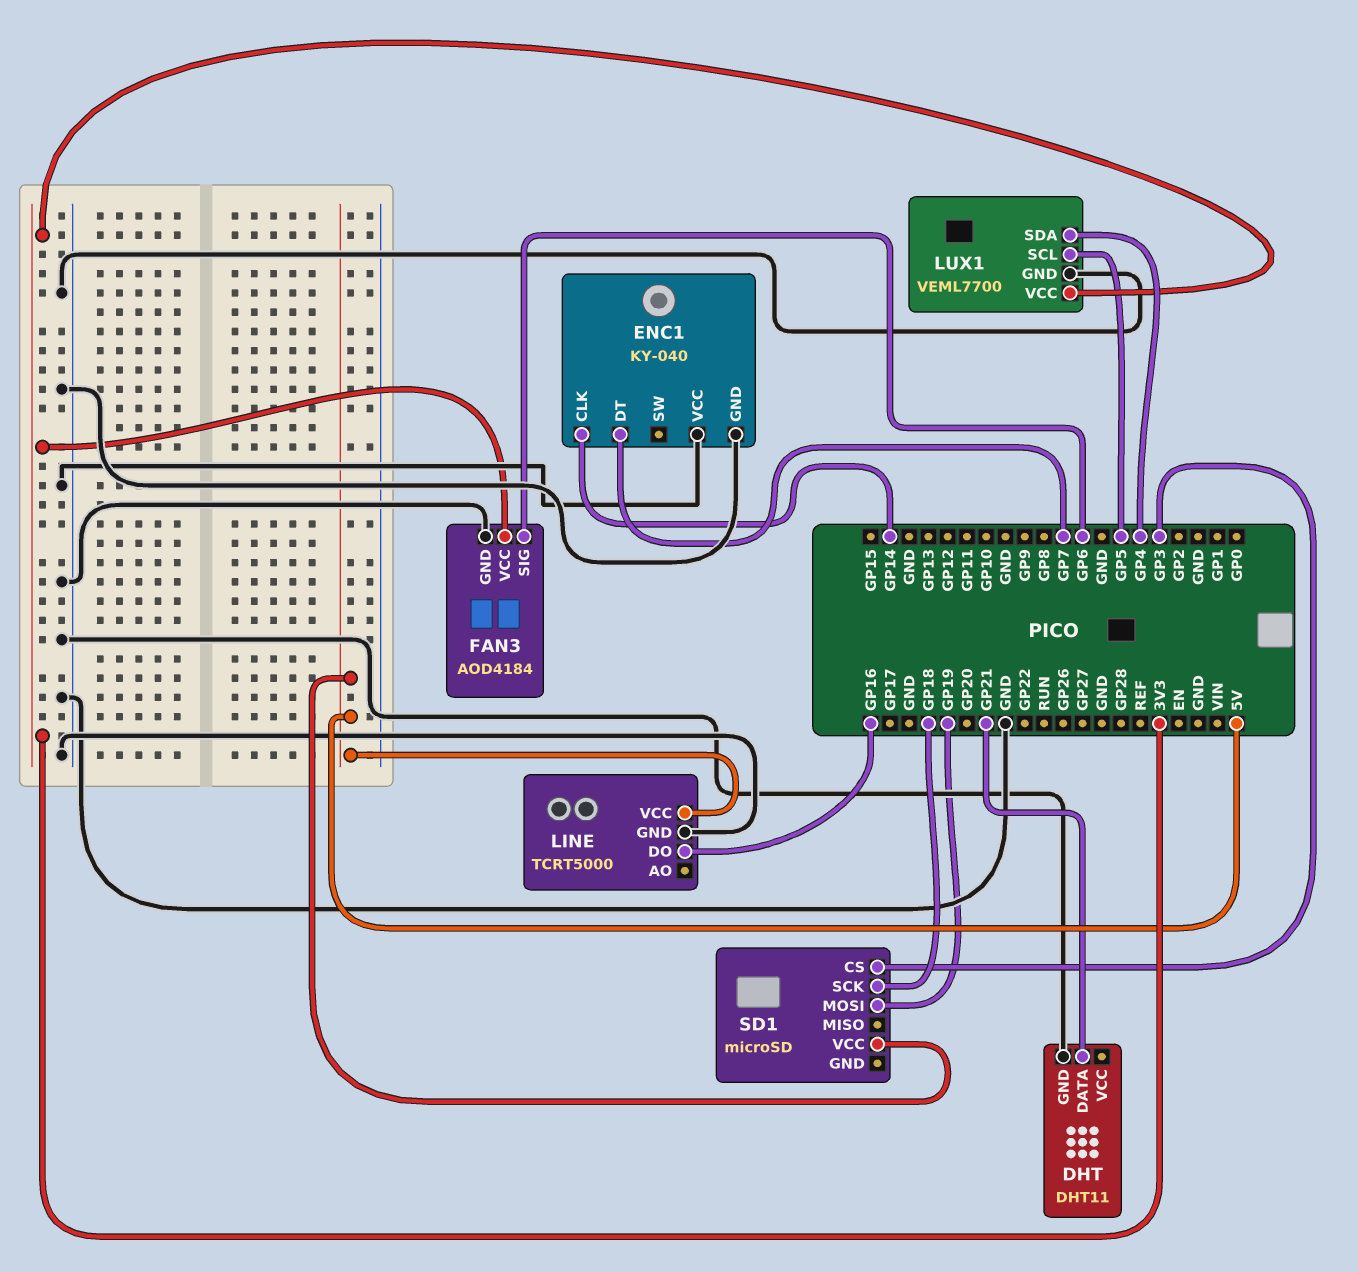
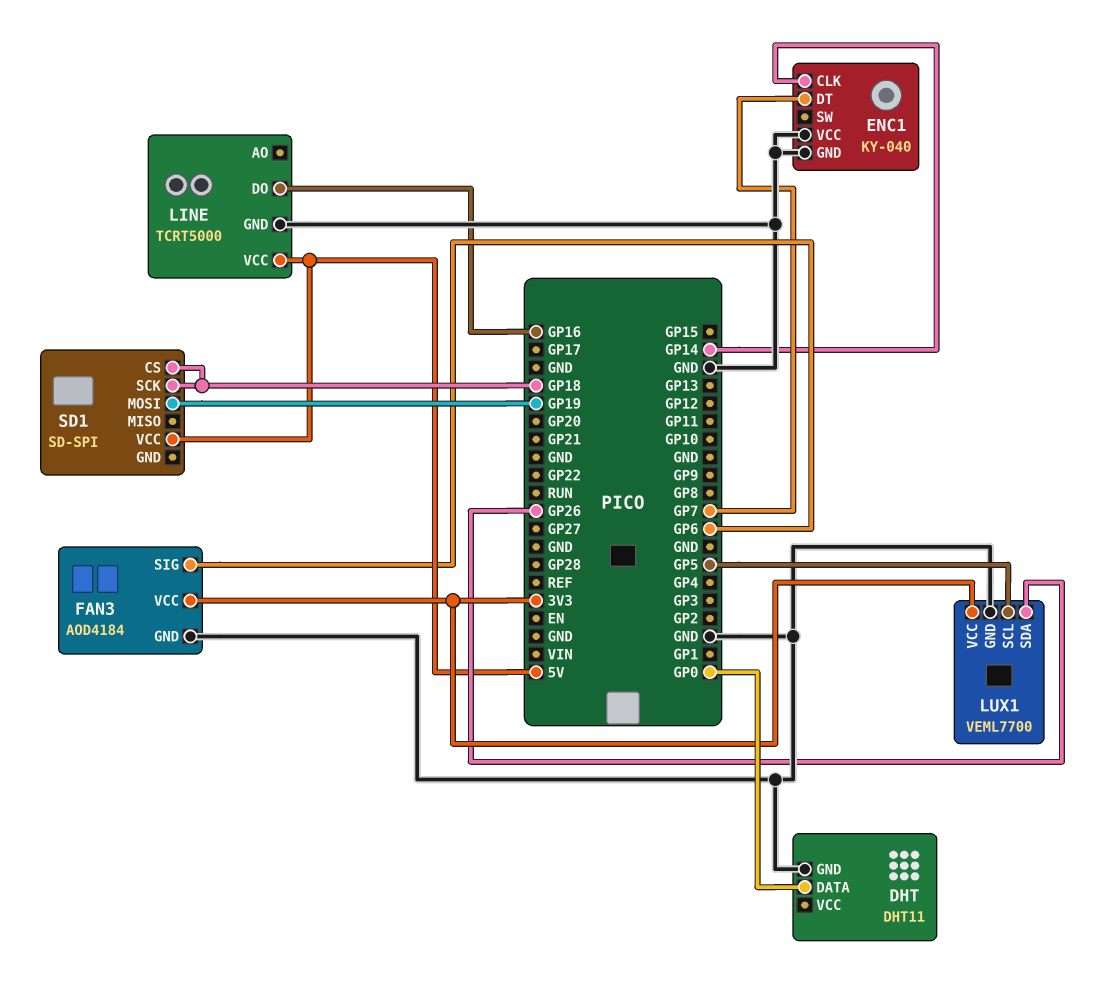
DHT pin DATA: GP21 -> GP0
LUX1 pin SDA: GP4 -> GP26
SD1: microSD -> SD-SPI
SD1 pin CS: GP3 -> GP18

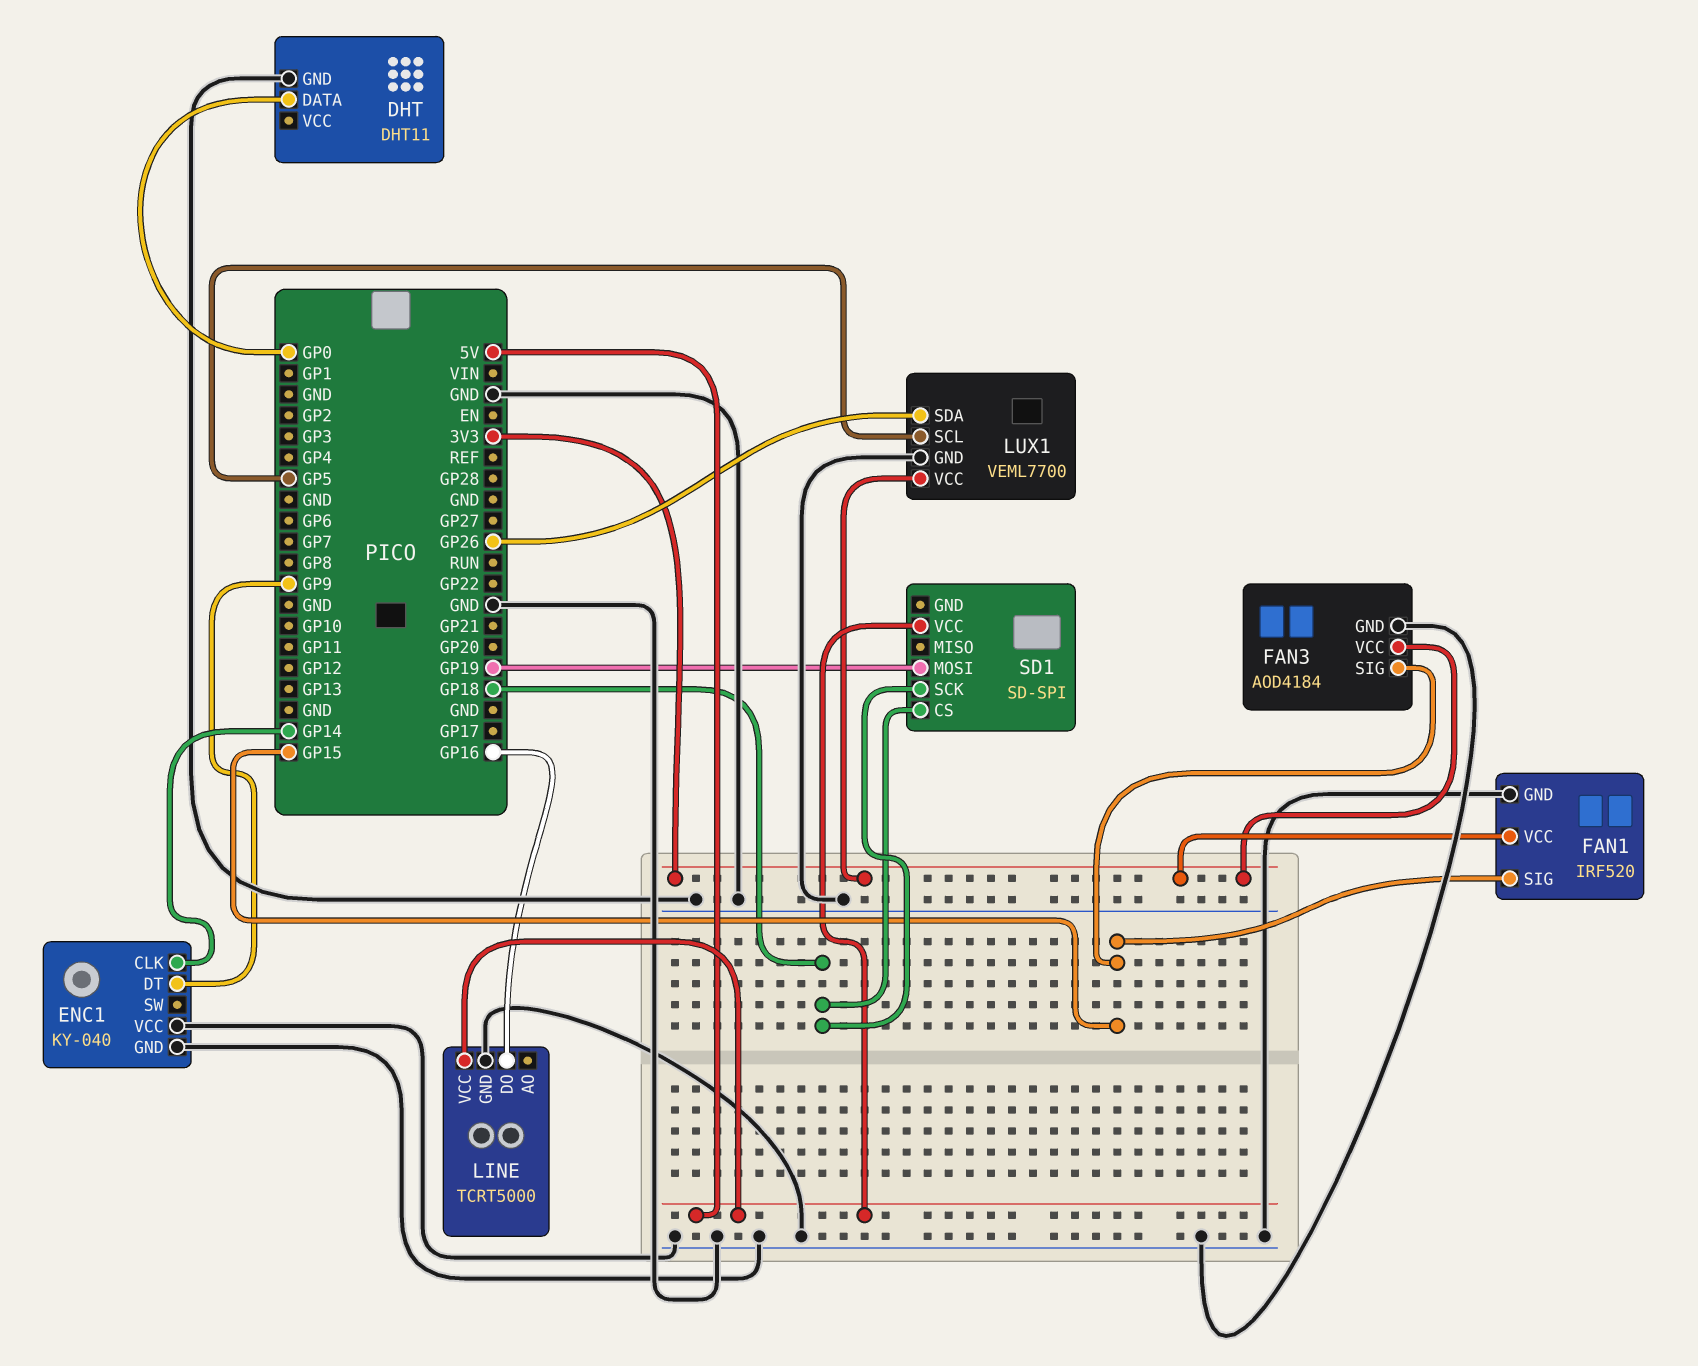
ENC1 pin DT: GP7 -> GP9
FAN1: none -> IRF520
FAN1 pin GND: none -> GND
FAN1 pin SIG: none -> GP15
FAN1 pin VCC: none -> 3V3
FAN3 pin SIG: GP6 -> GP15

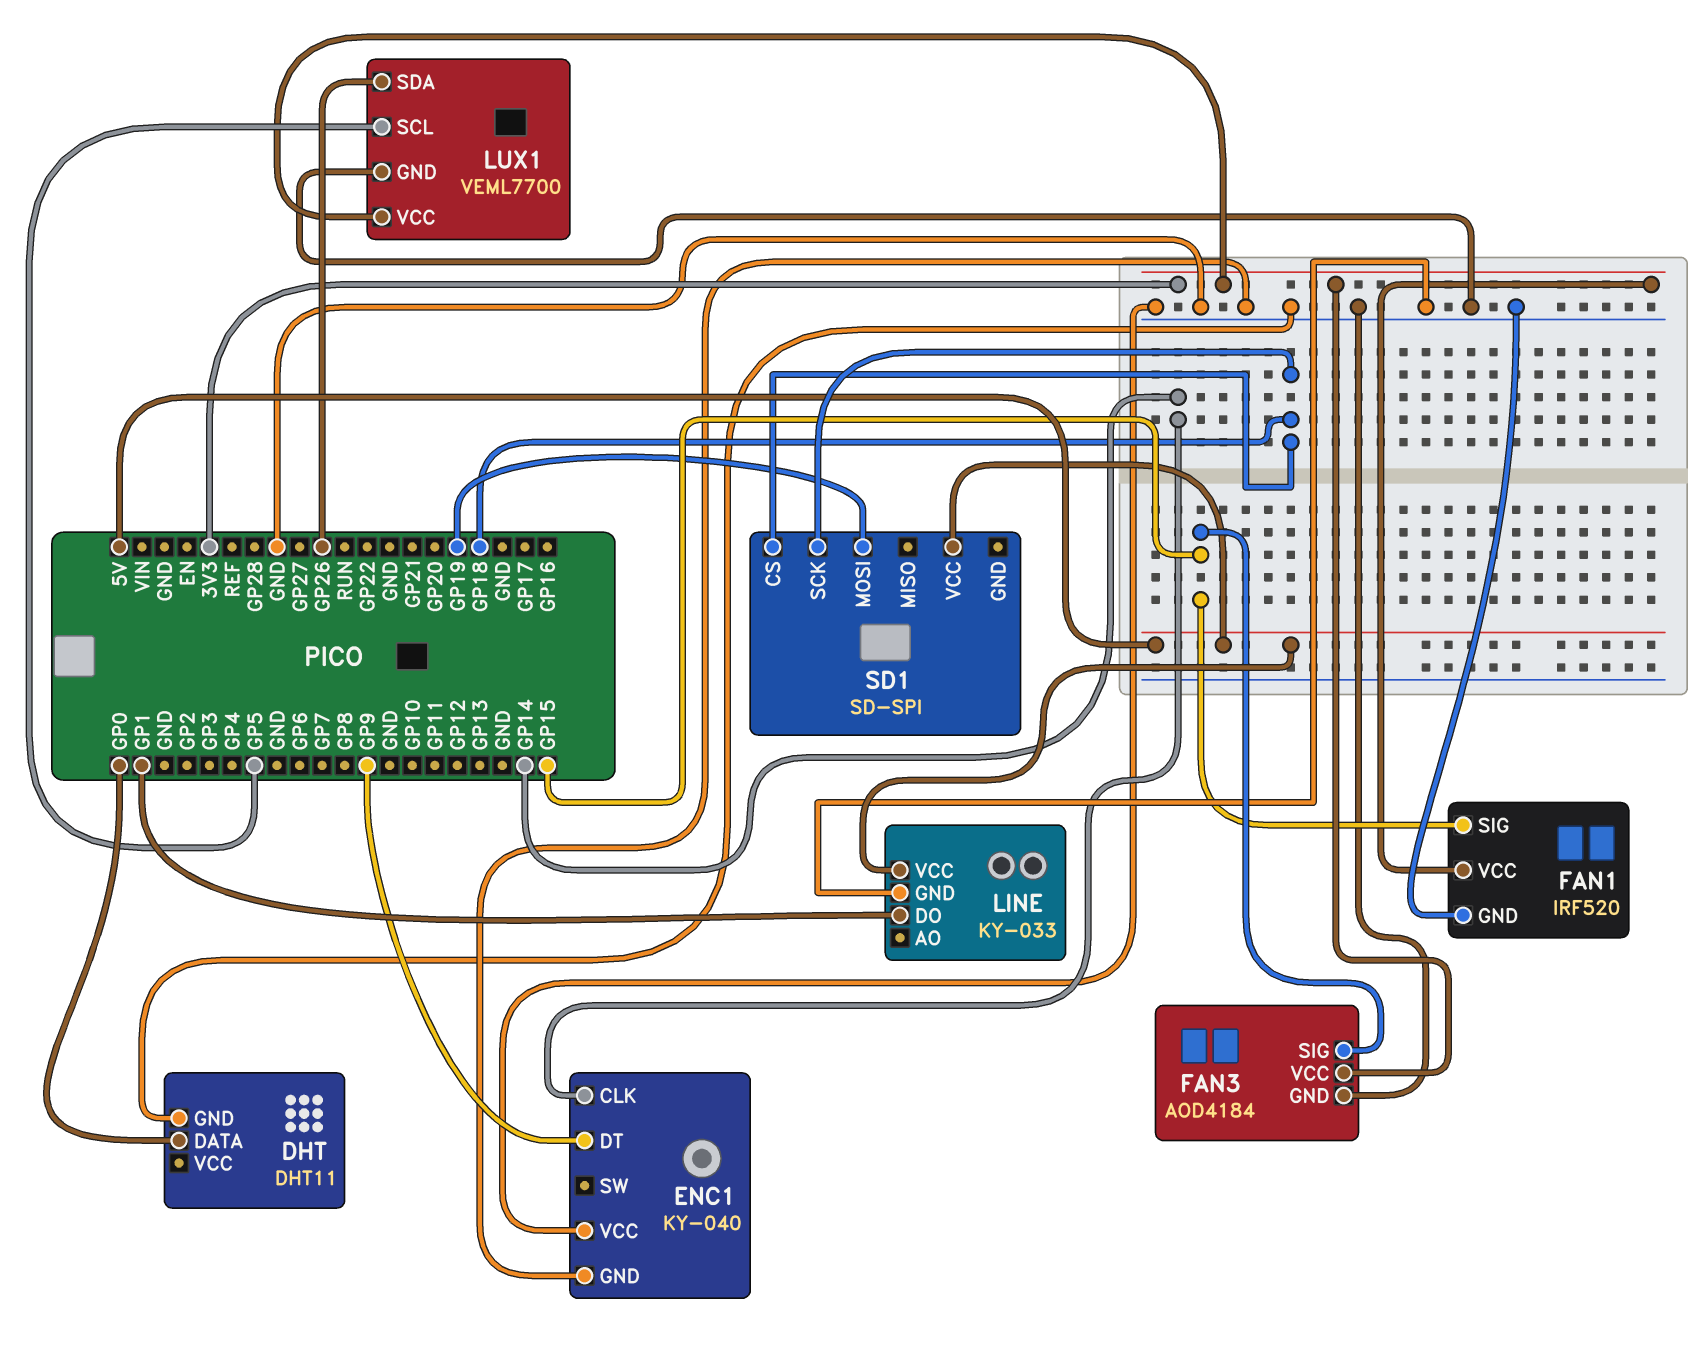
LINE: TCRT5000 -> KY-033
LINE pin DO: GP16 -> GP1

